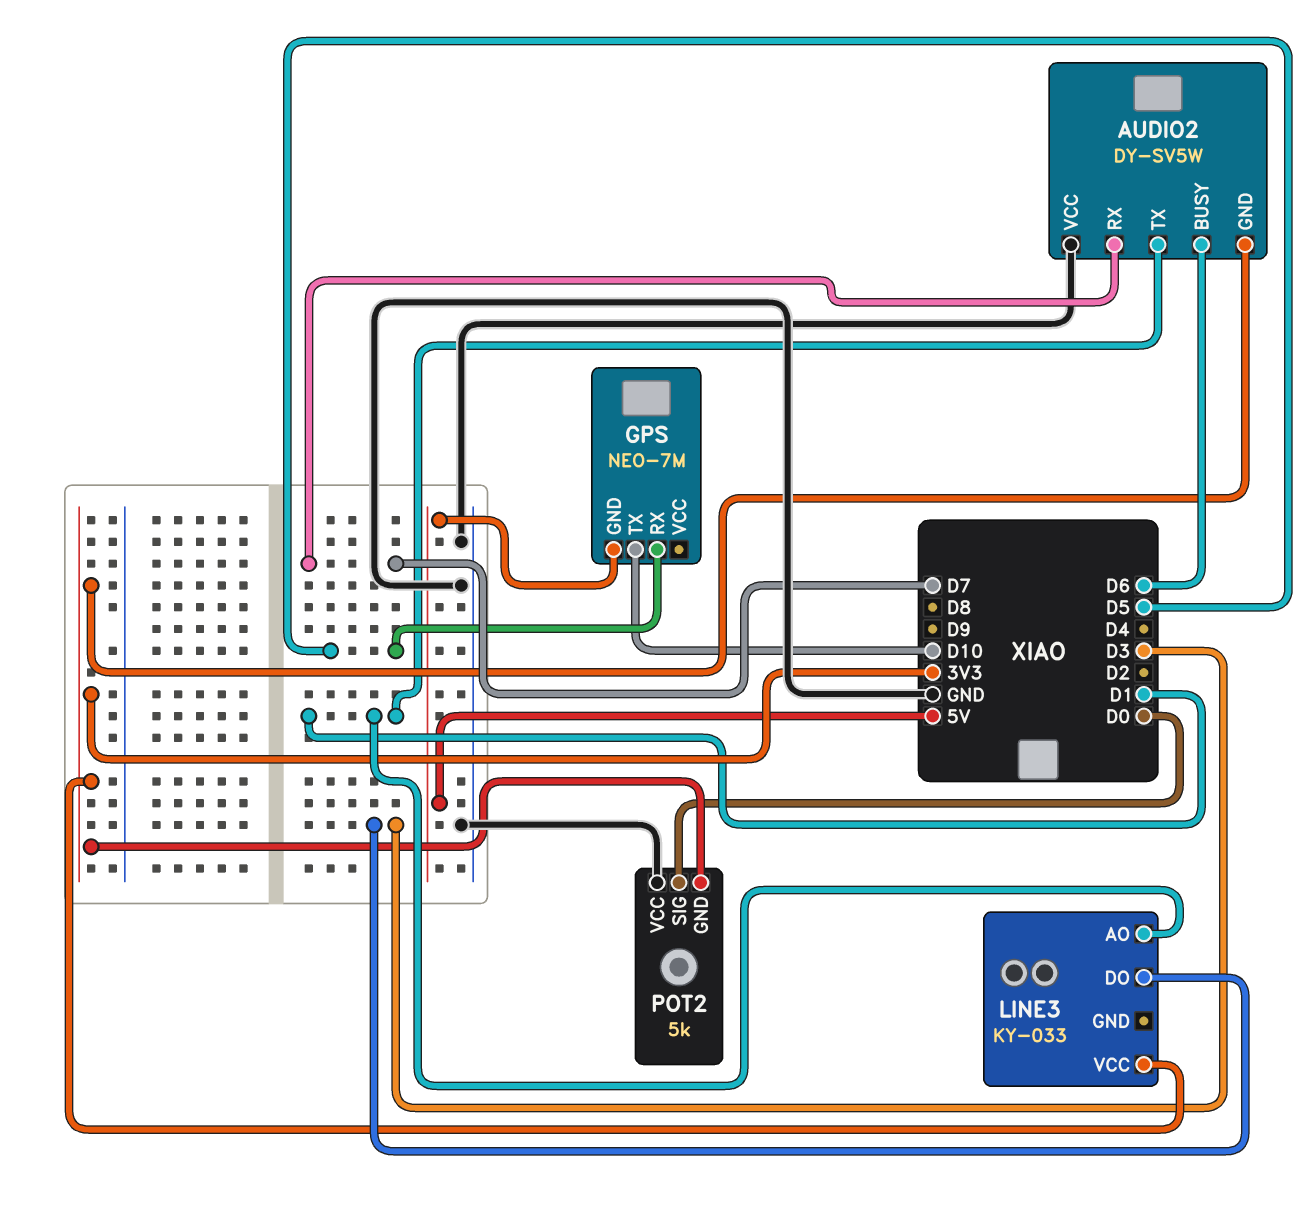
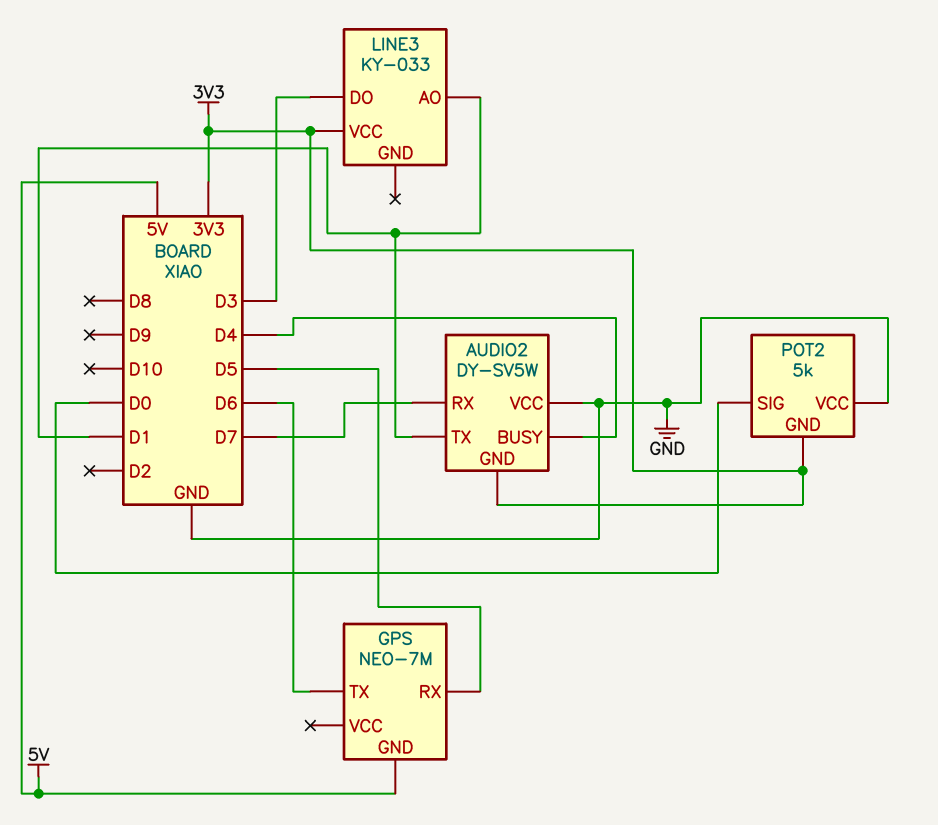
AUDIO2 pin BUSY: D6 -> D4
GPS pin TX: D10 -> D6

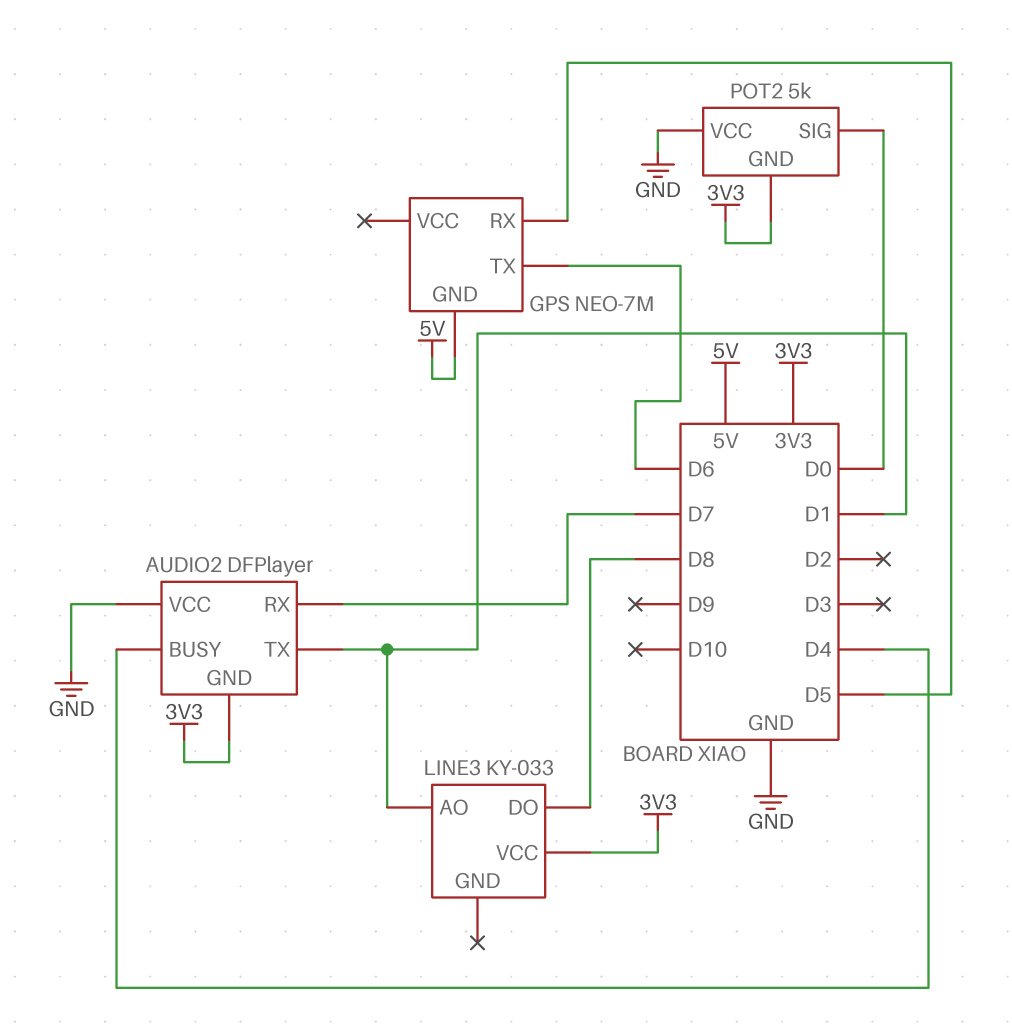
AUDIO2: DY-SV5W -> DFPlayer
LINE3 pin DO: D3 -> D8

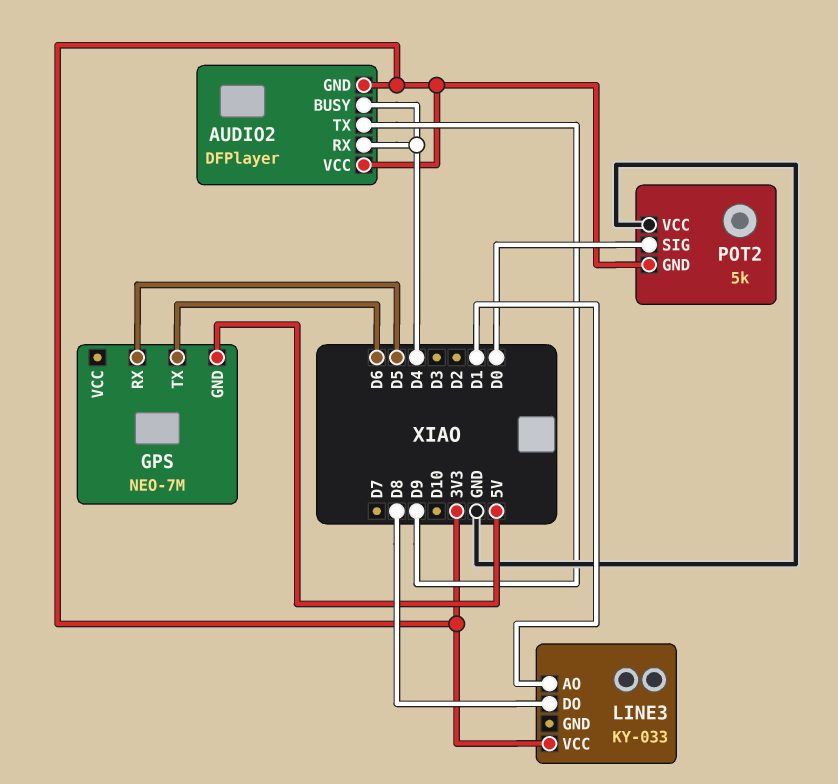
AUDIO2 pin RX: D7 -> D4
AUDIO2 pin TX: D1 -> D9
AUDIO2 pin VCC: GND -> 3V3

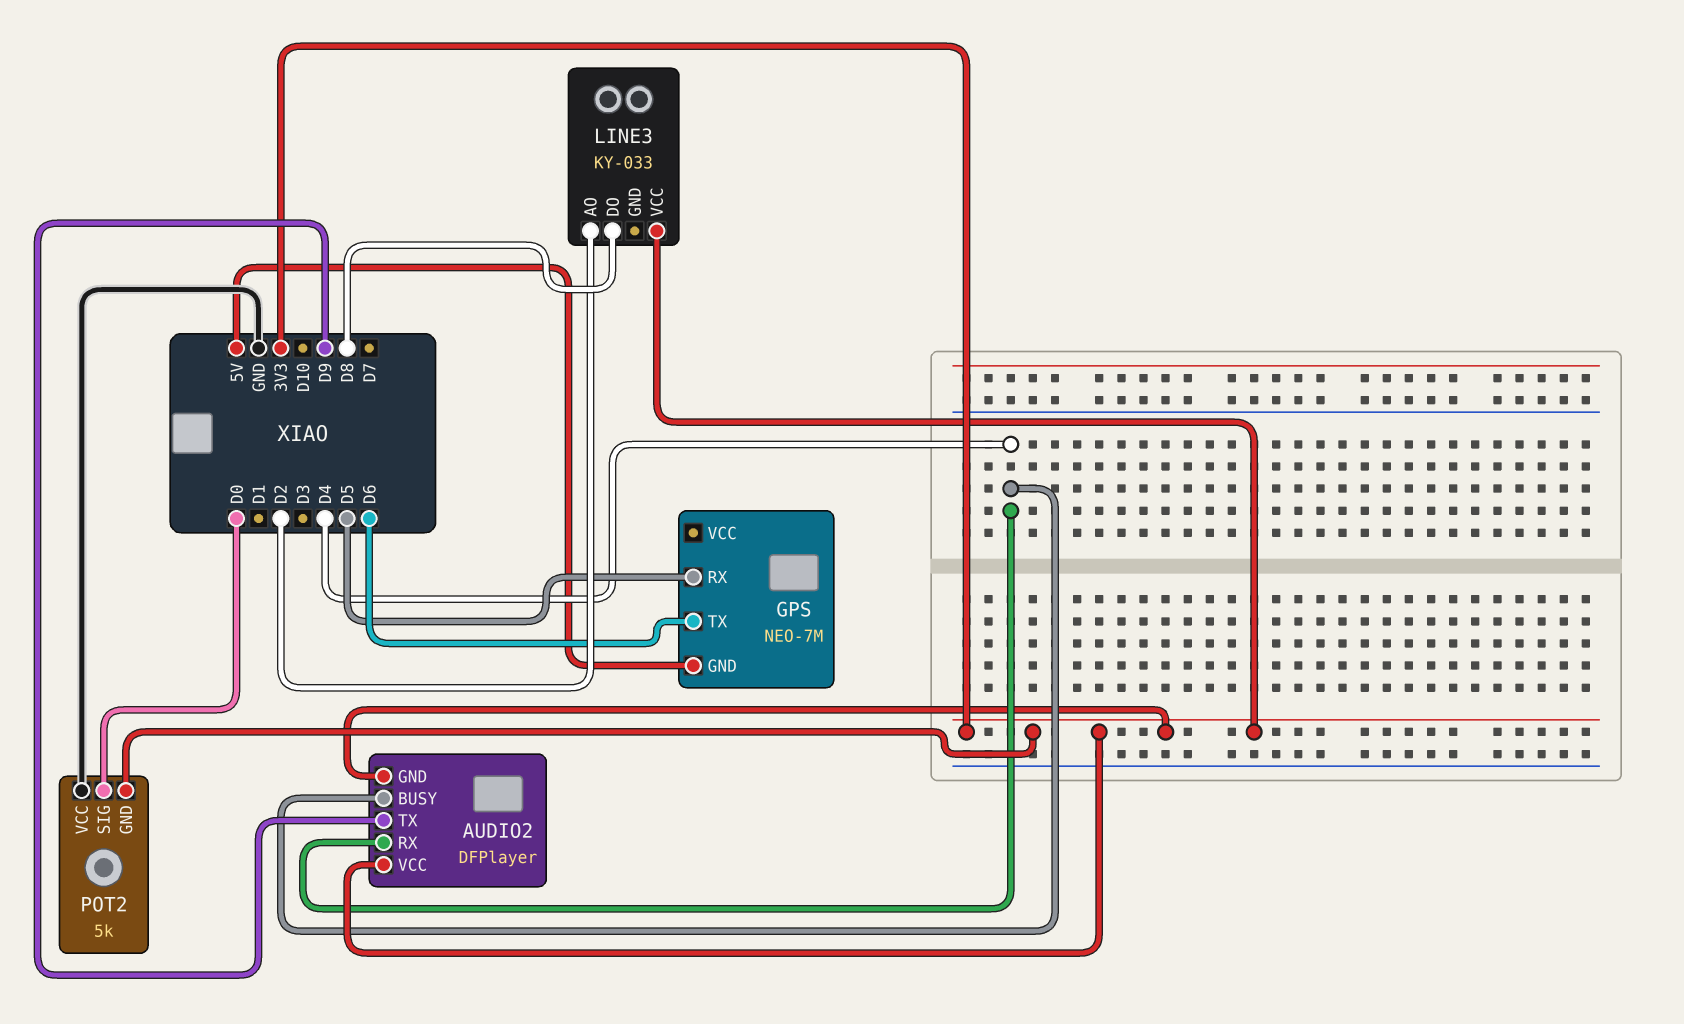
LINE3 pin AO: D1 -> D2

